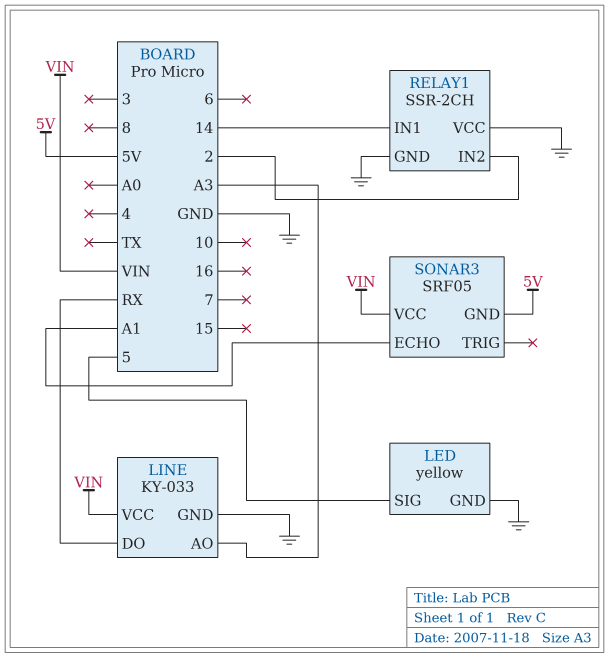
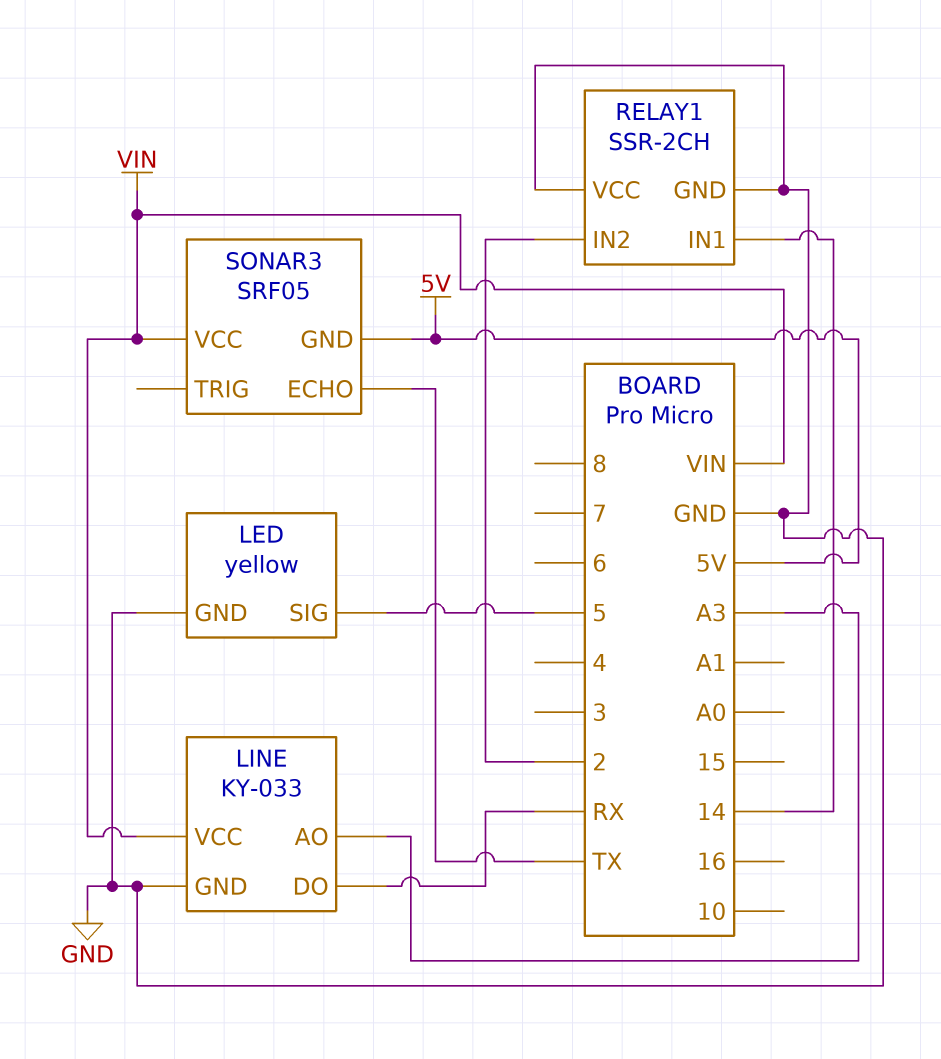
SONAR3 pin ECHO: A1 -> TX

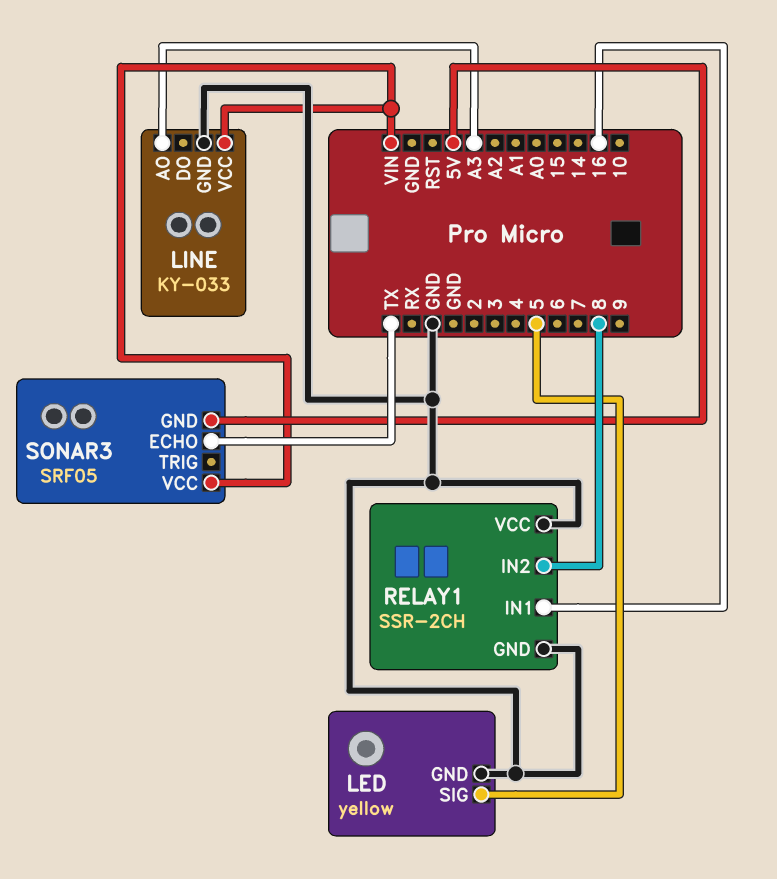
LINE pin DO: RX -> none
RELAY1 pin IN1: 14 -> 16
RELAY1 pin IN2: 2 -> 8

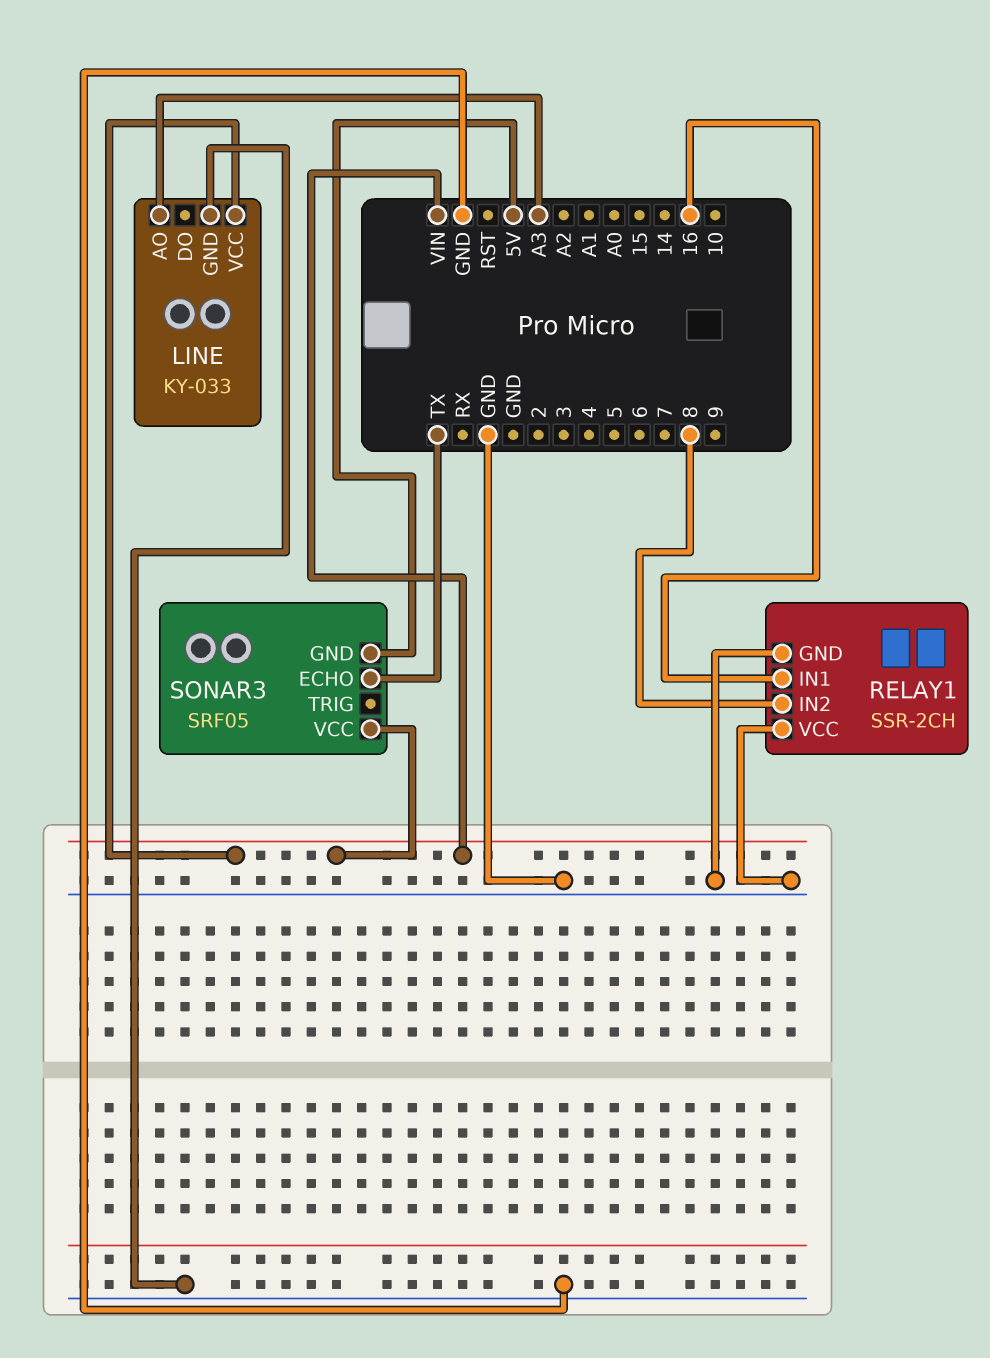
LED: yellow -> none
LED pin GND: GND -> none
LED pin SIG: 5 -> none

